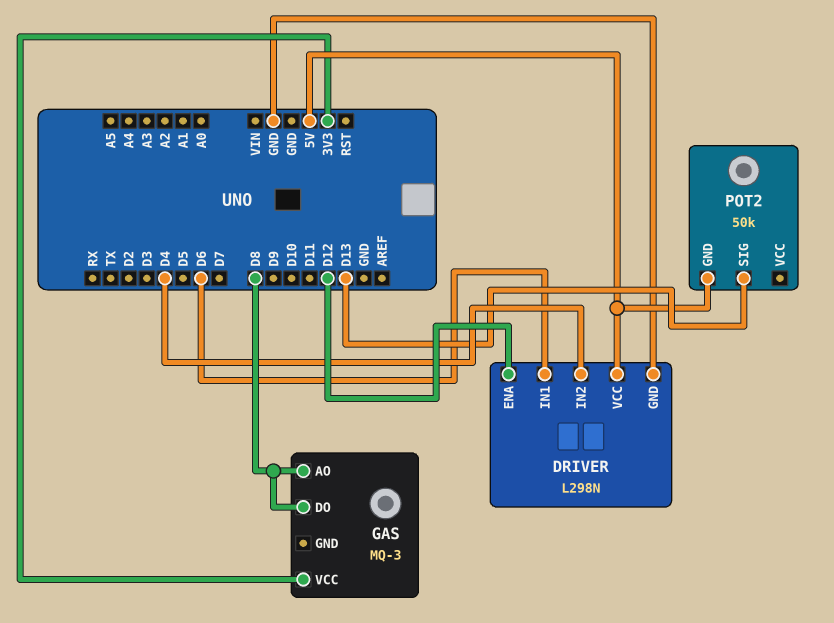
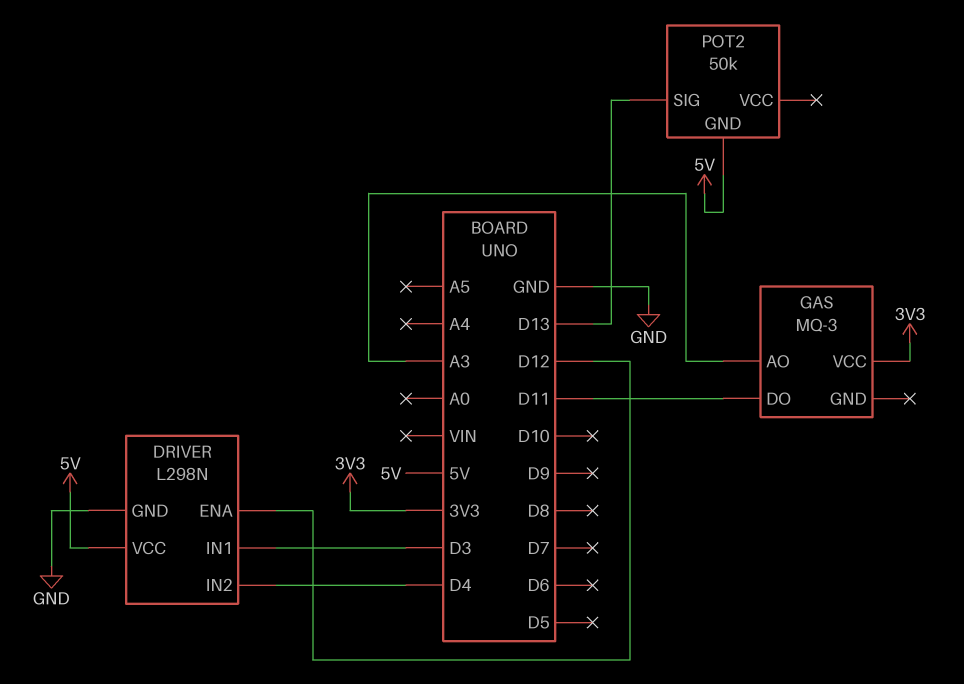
DRIVER pin IN1: D6 -> D3
GAS pin AO: D8 -> A3
GAS pin DO: D8 -> D11

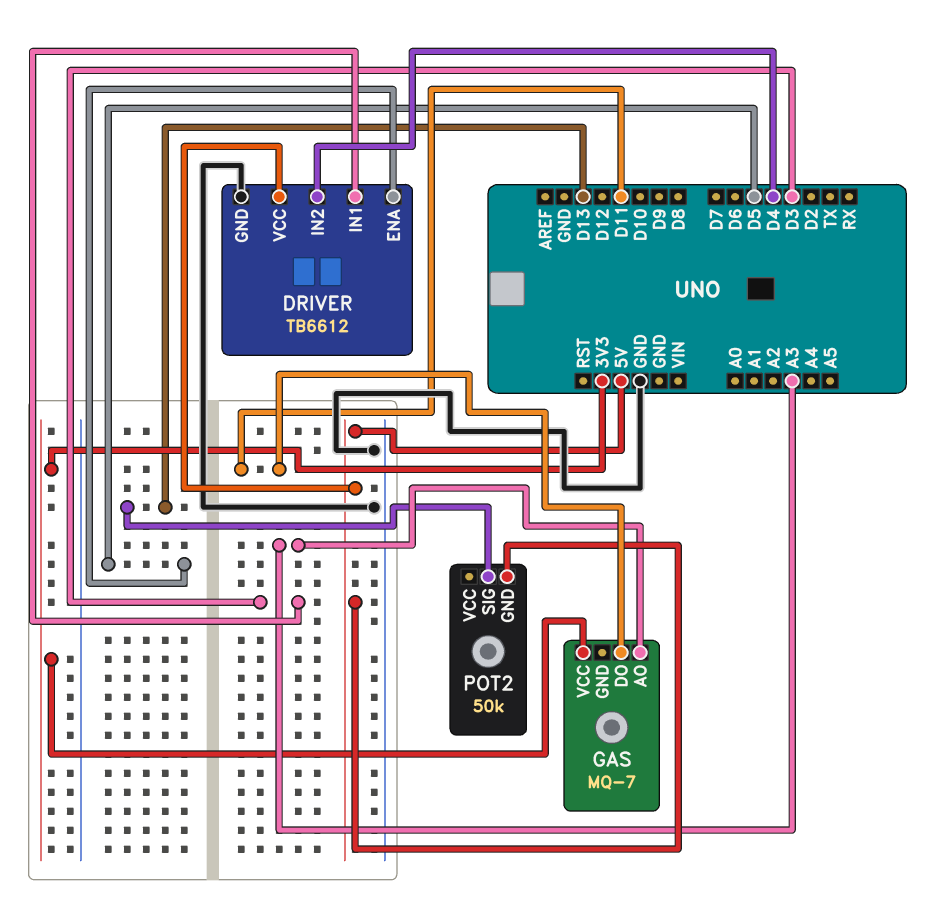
DRIVER: L298N -> TB6612
DRIVER pin ENA: D12 -> D5
GAS: MQ-3 -> MQ-7

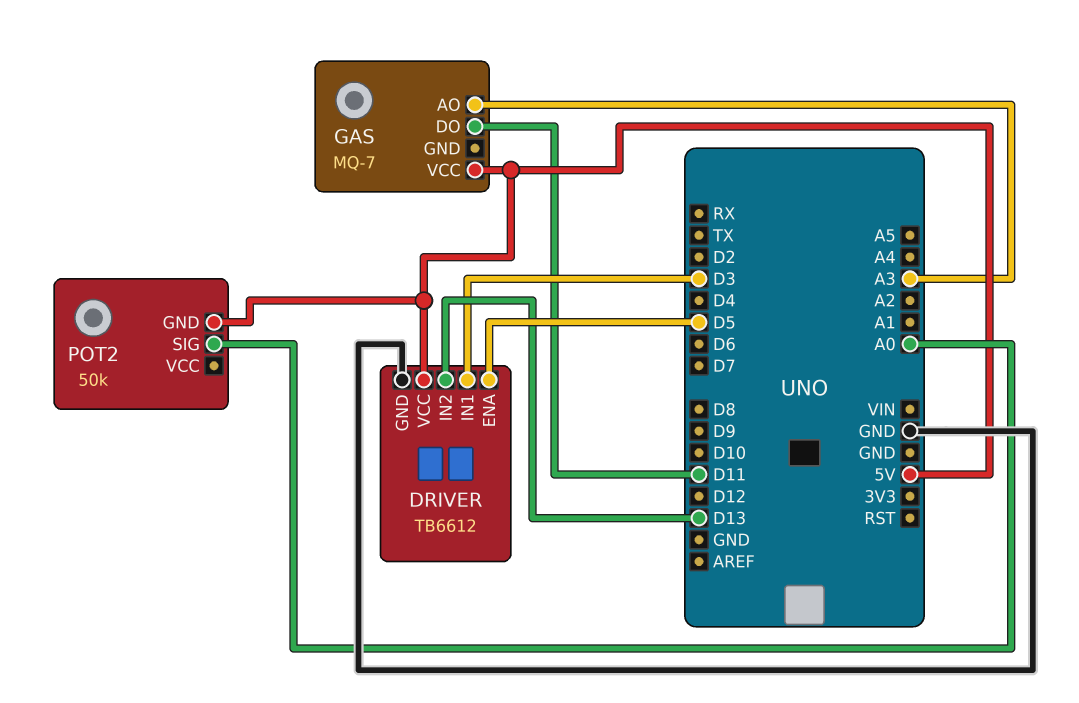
DRIVER pin IN2: D4 -> D13
GAS pin VCC: 3V3 -> 5V
POT2 pin SIG: D13 -> A0

